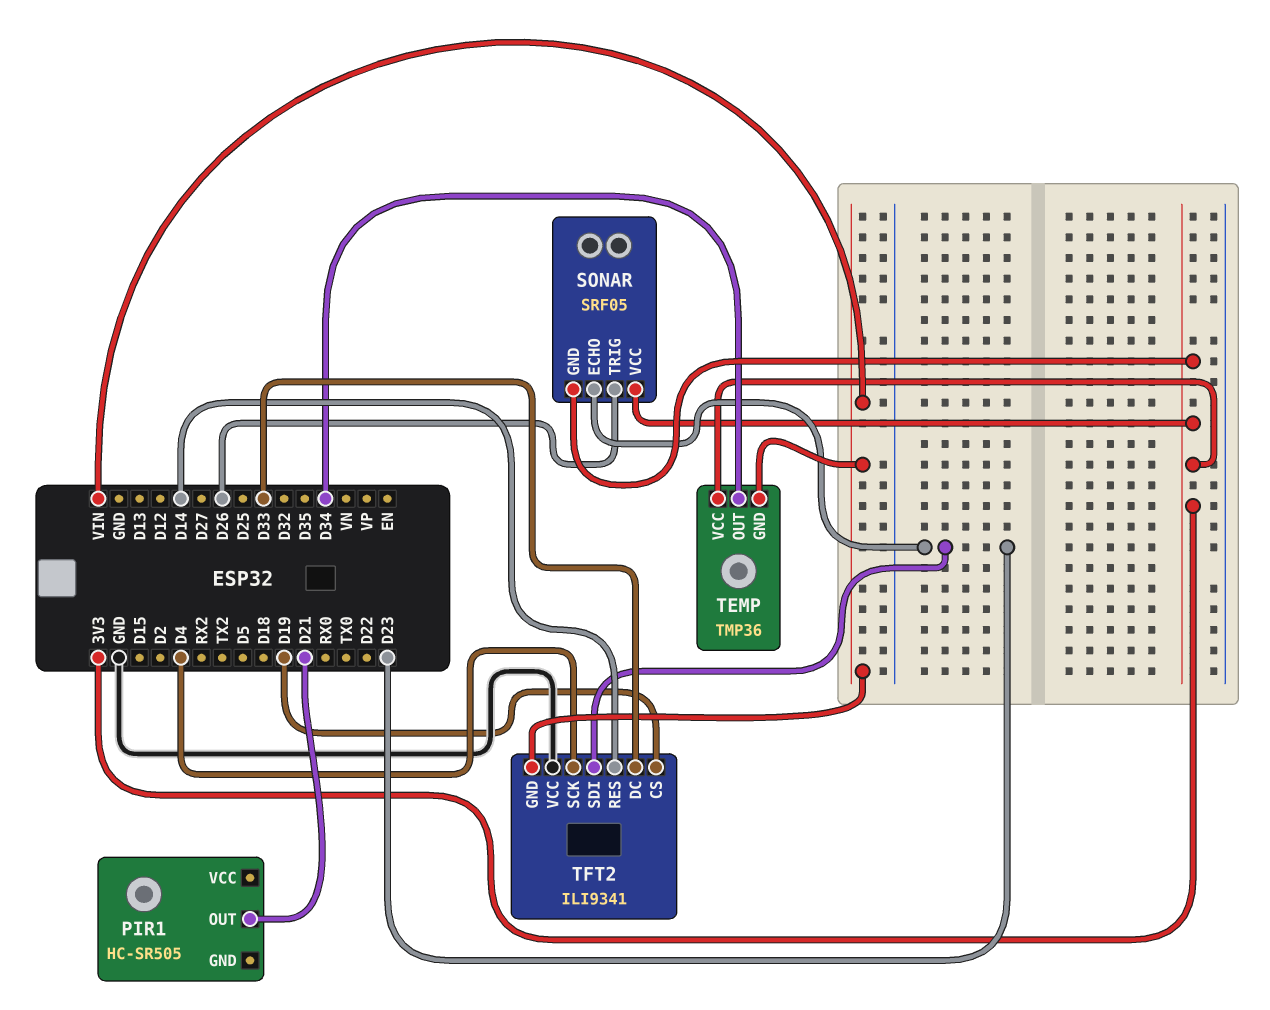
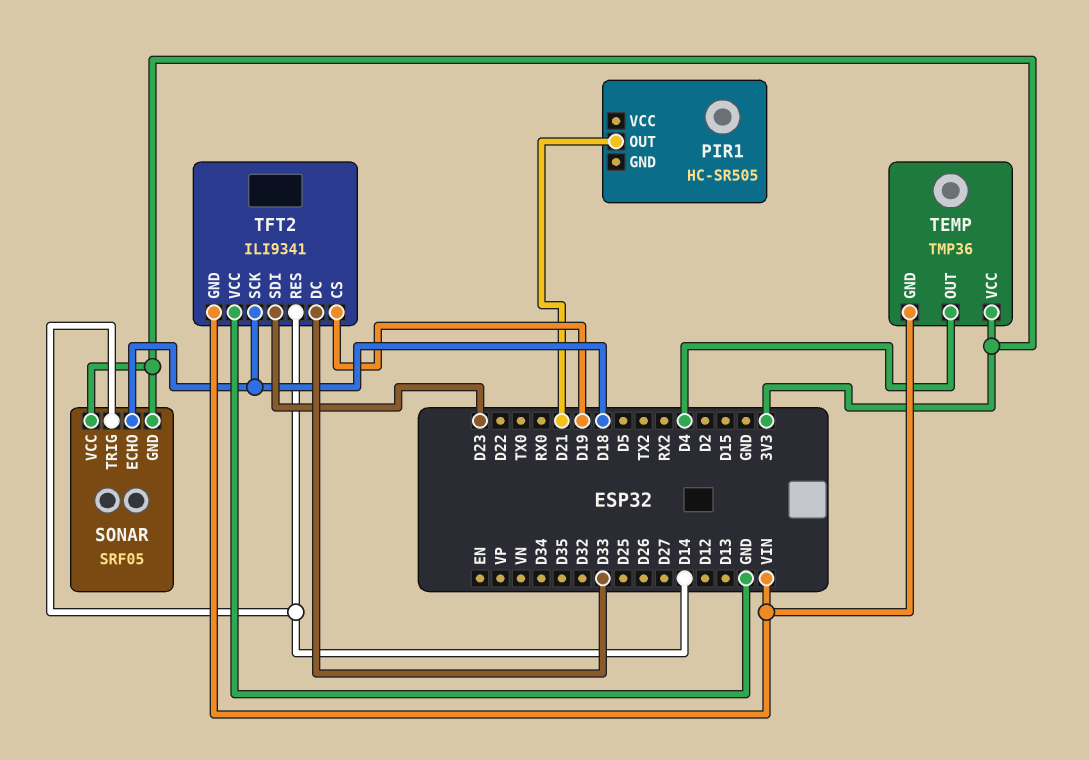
SONAR pin ECHO: D23 -> D18
SONAR pin TRIG: D26 -> D14
TEMP pin OUT: D34 -> D4
TFT2 pin SCK: D4 -> D18

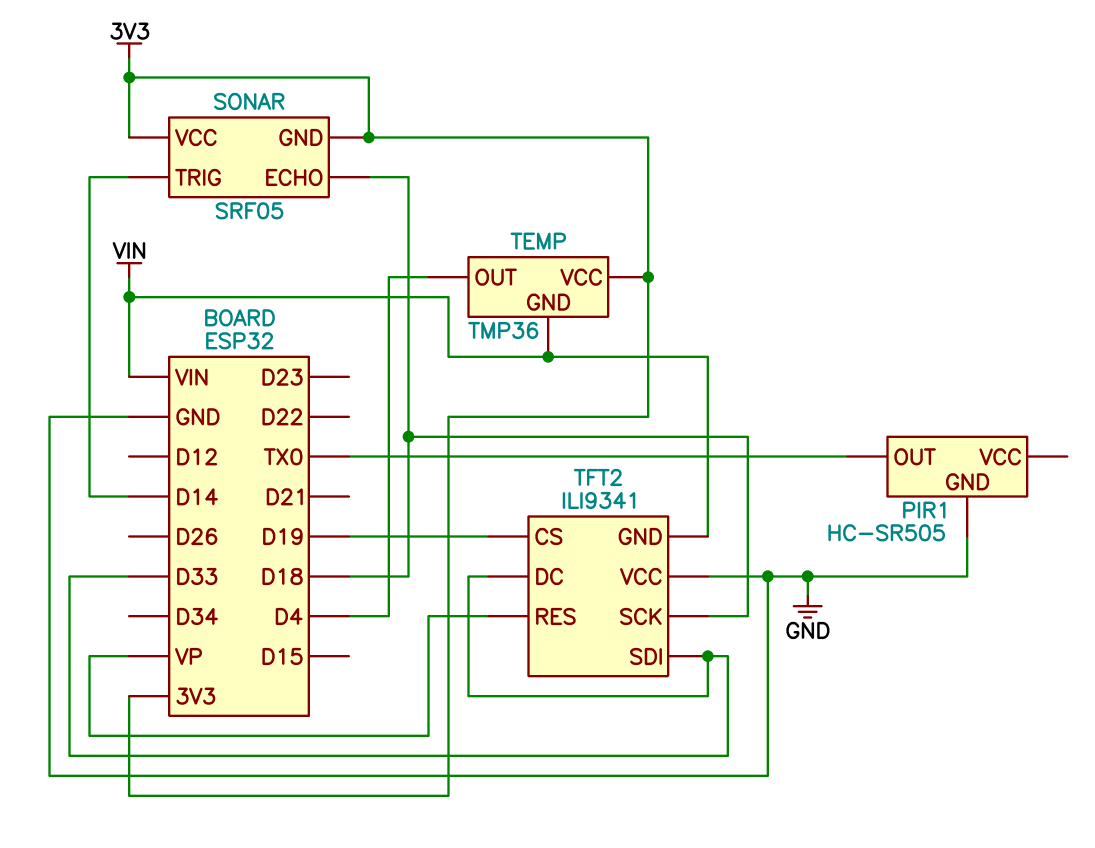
PIR1 pin GND: none -> GND
PIR1 pin OUT: D21 -> TX0
TFT2 pin RES: D14 -> VP
TFT2 pin SDI: D23 -> D33

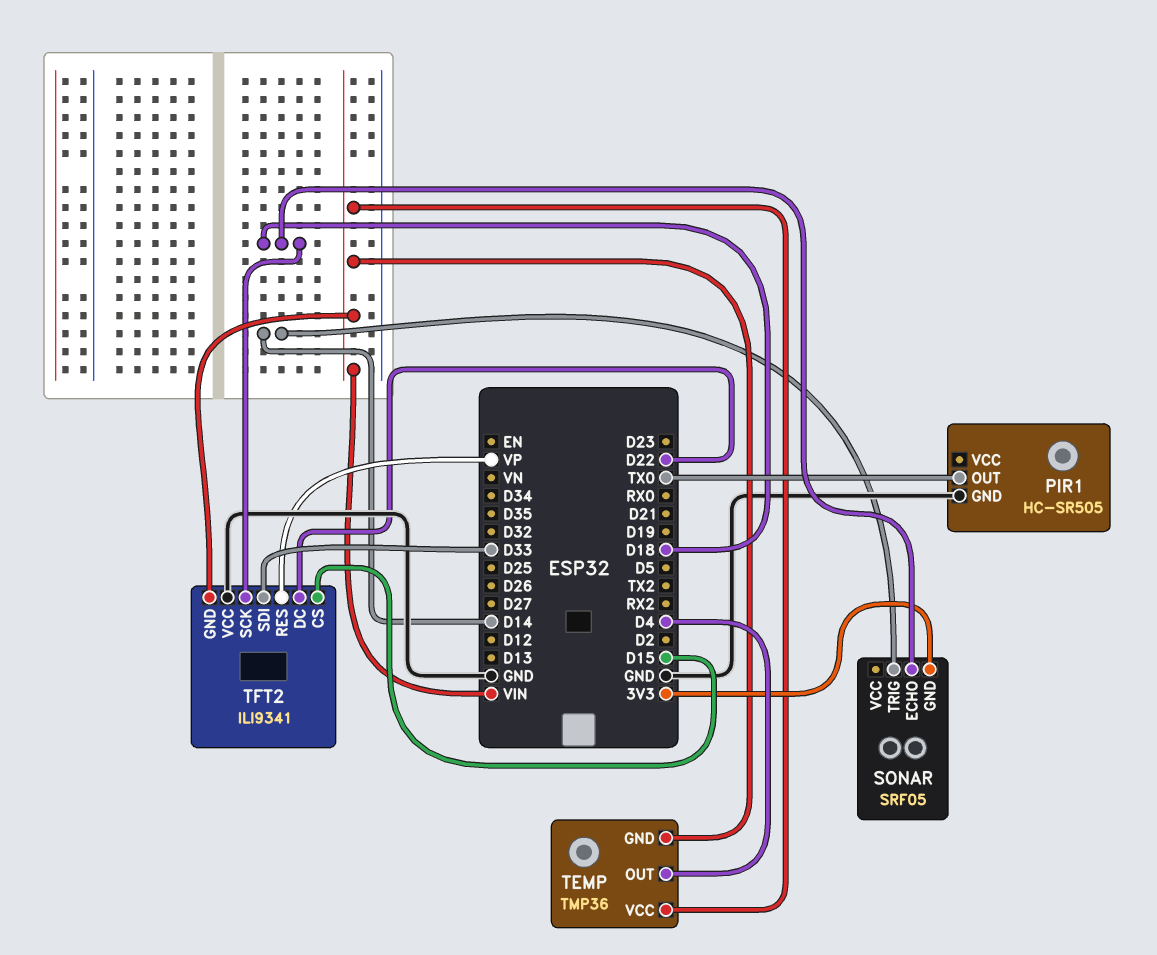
SONAR pin VCC: 3V3 -> none
TEMP pin VCC: 3V3 -> VIN
TFT2 pin CS: D19 -> D15
TFT2 pin DC: D33 -> D22

